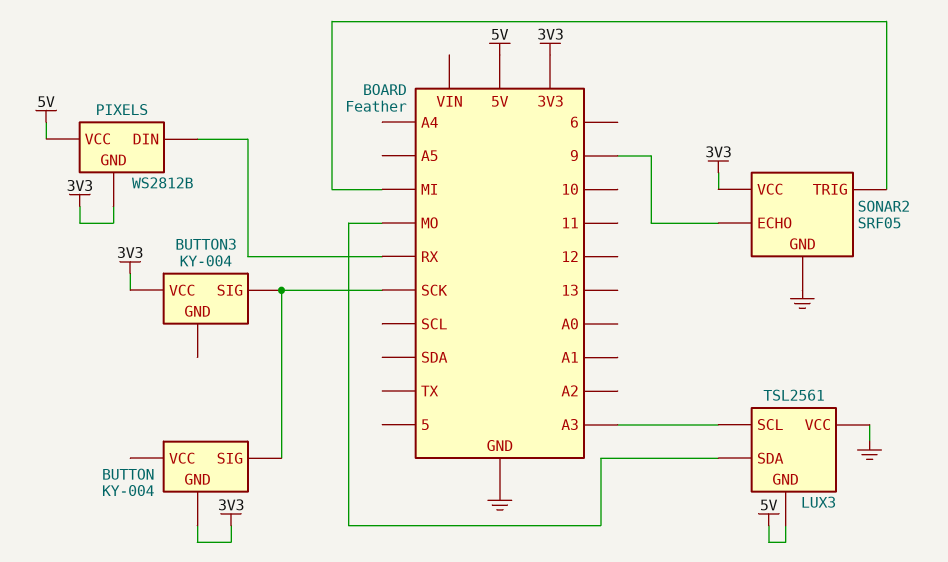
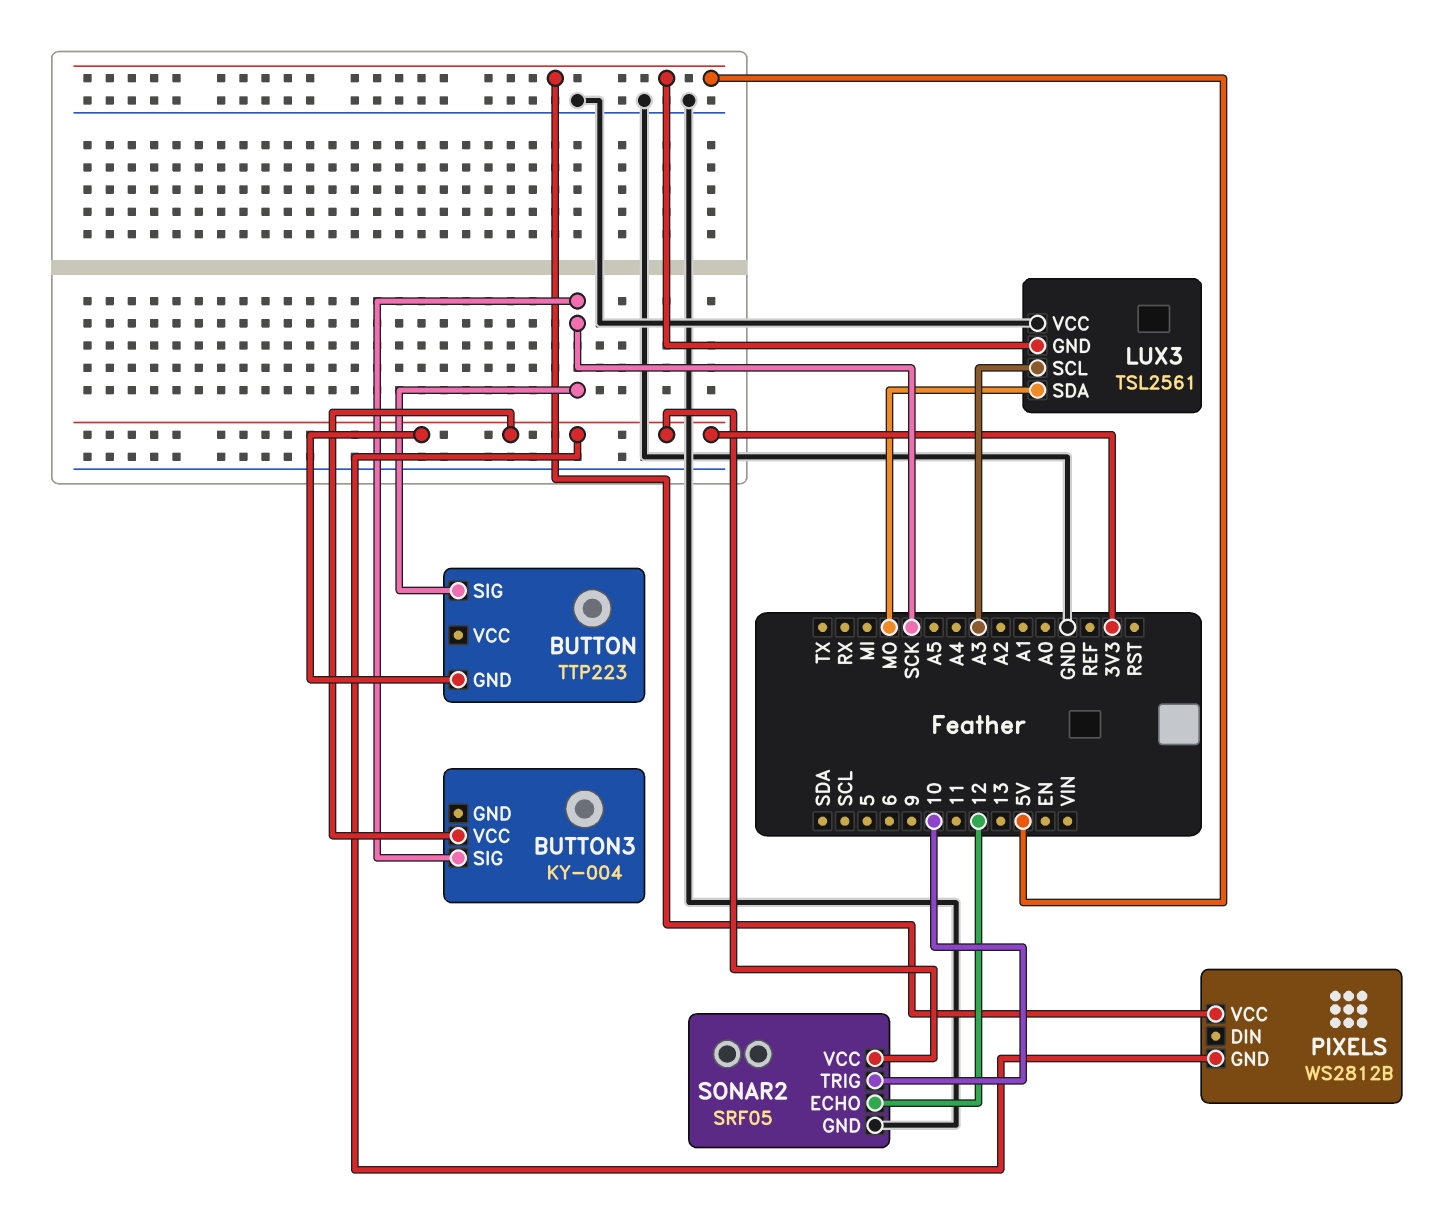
BUTTON: KY-004 -> TTP223
PIXELS pin DIN: RX -> none
SONAR2 pin ECHO: 9 -> 12
SONAR2 pin TRIG: MI -> 10

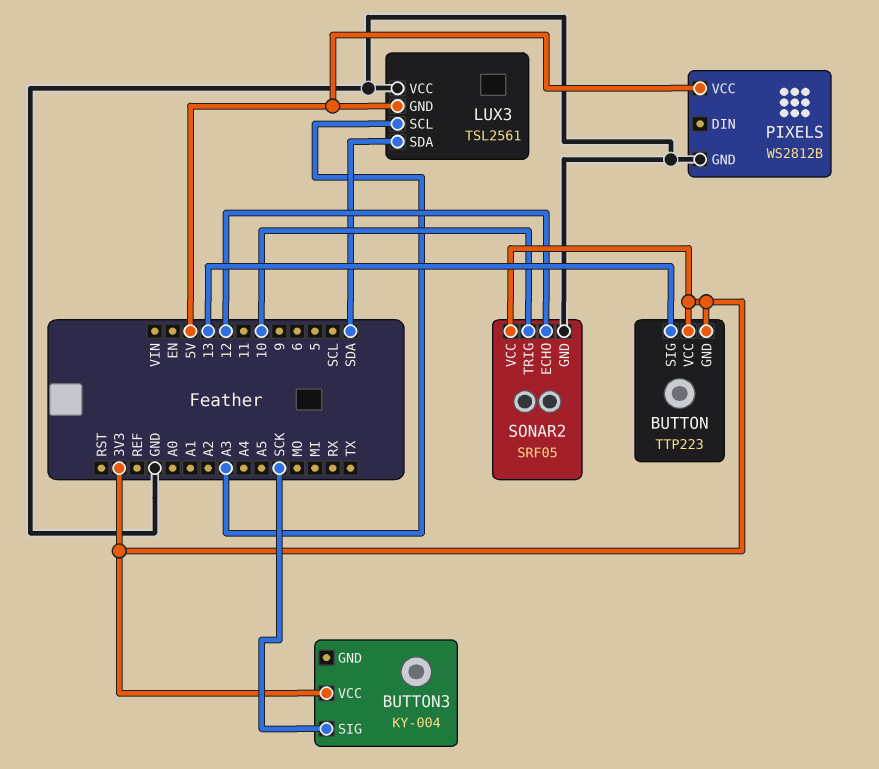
BUTTON pin SIG: SCK -> 13
BUTTON pin VCC: none -> 3V3
LUX3 pin SDA: MO -> SDA
PIXELS pin GND: 3V3 -> GND

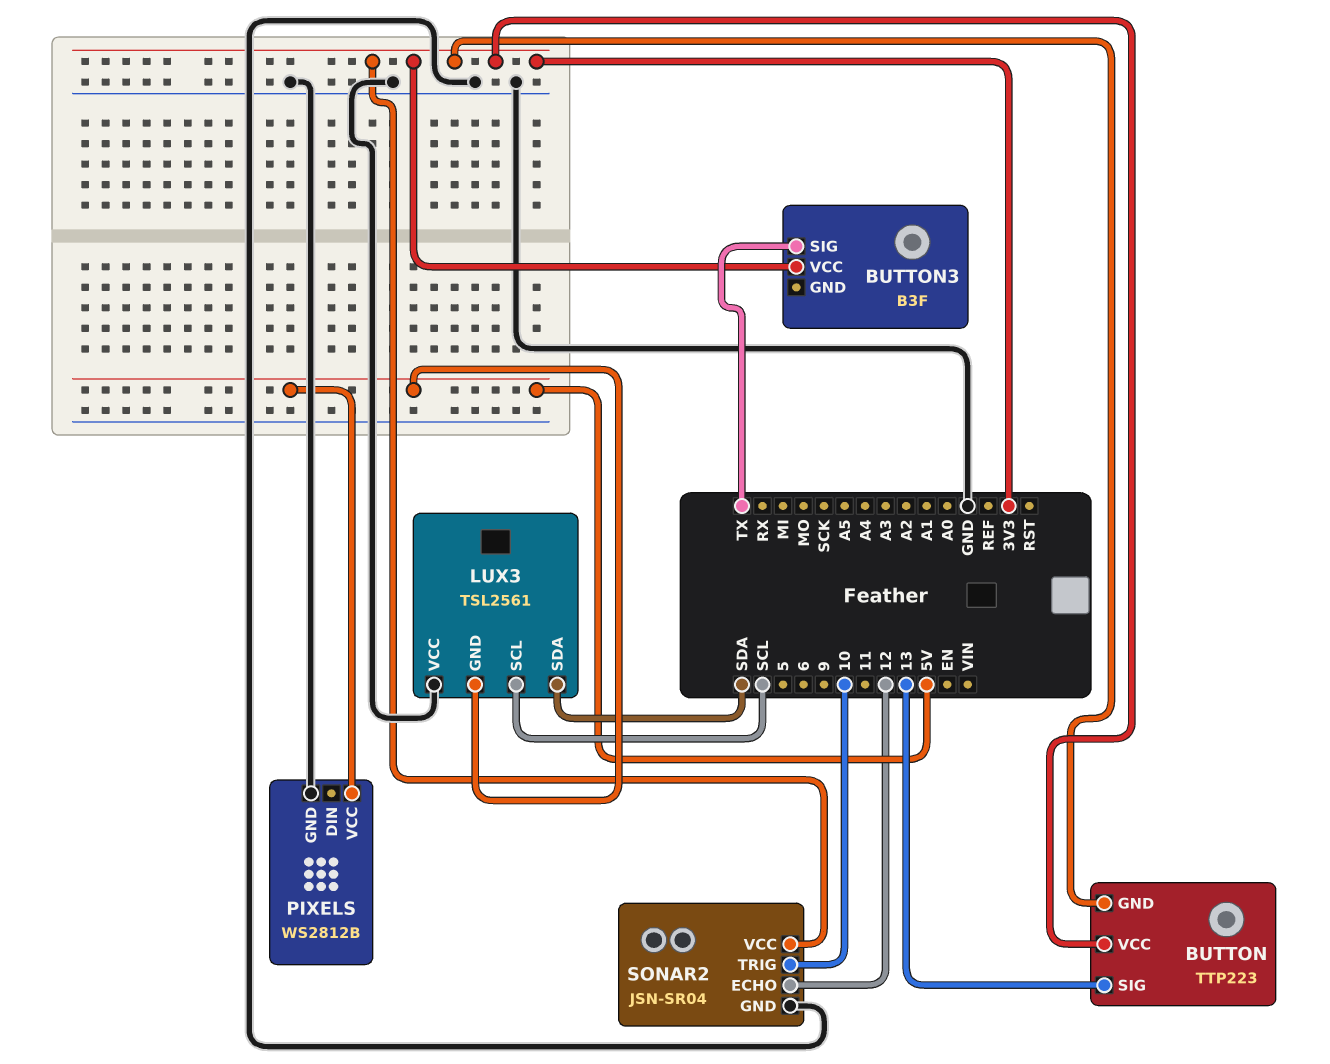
BUTTON3: KY-004 -> B3F
BUTTON3 pin SIG: SCK -> TX
LUX3 pin SCL: A3 -> SCL
SONAR2: SRF05 -> JSN-SR04

